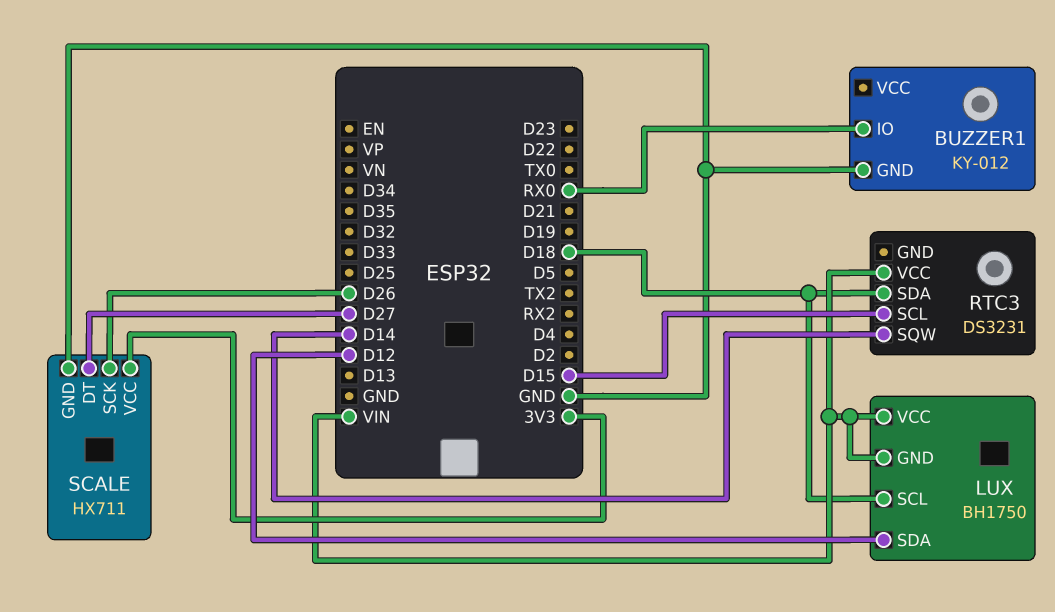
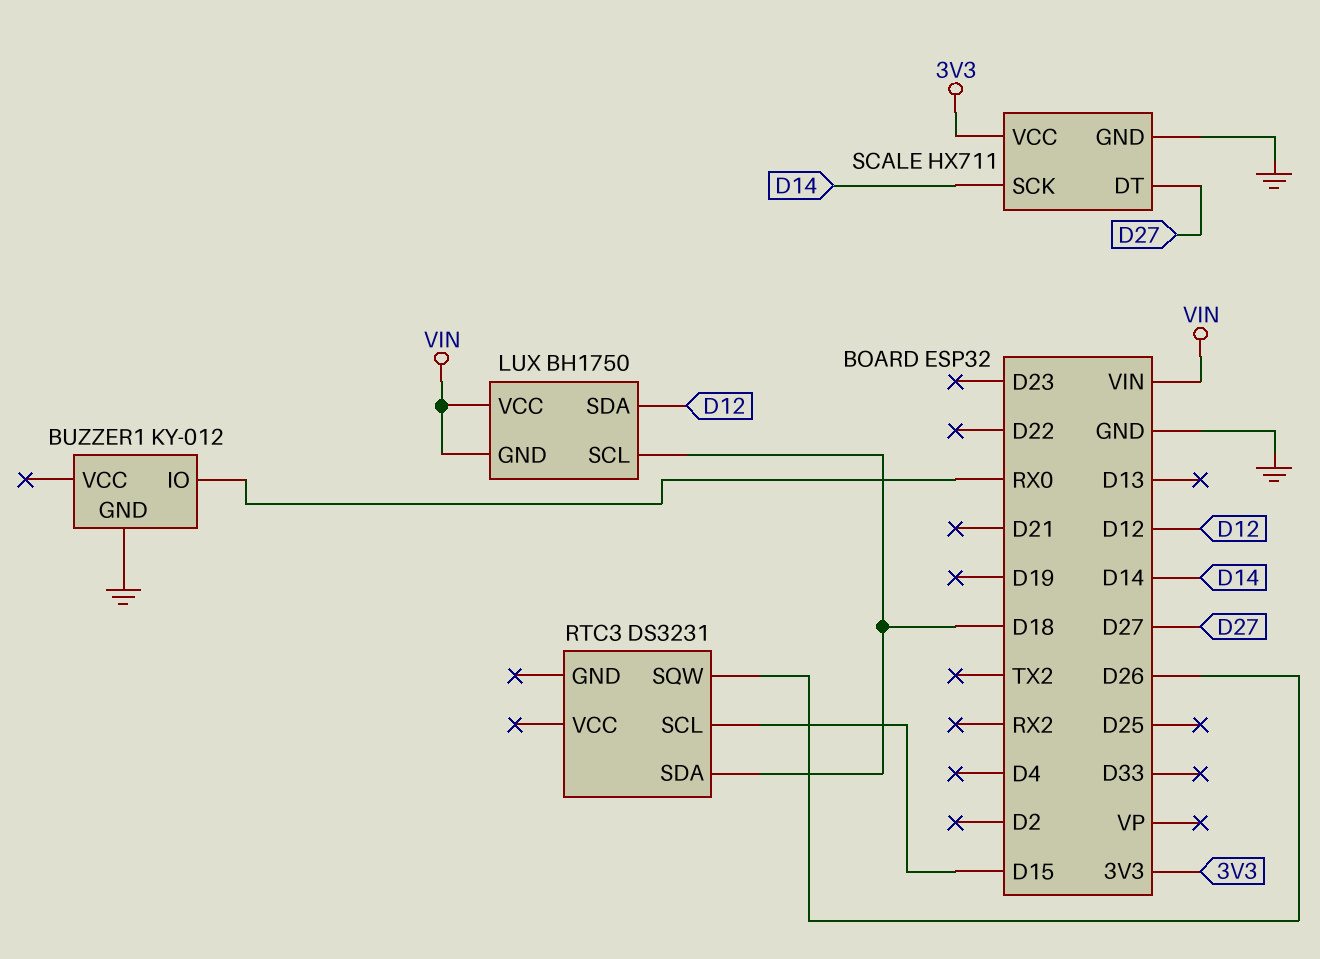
RTC3 pin SQW: D14 -> D26
RTC3 pin VCC: VIN -> none
SCALE pin SCK: D26 -> D14

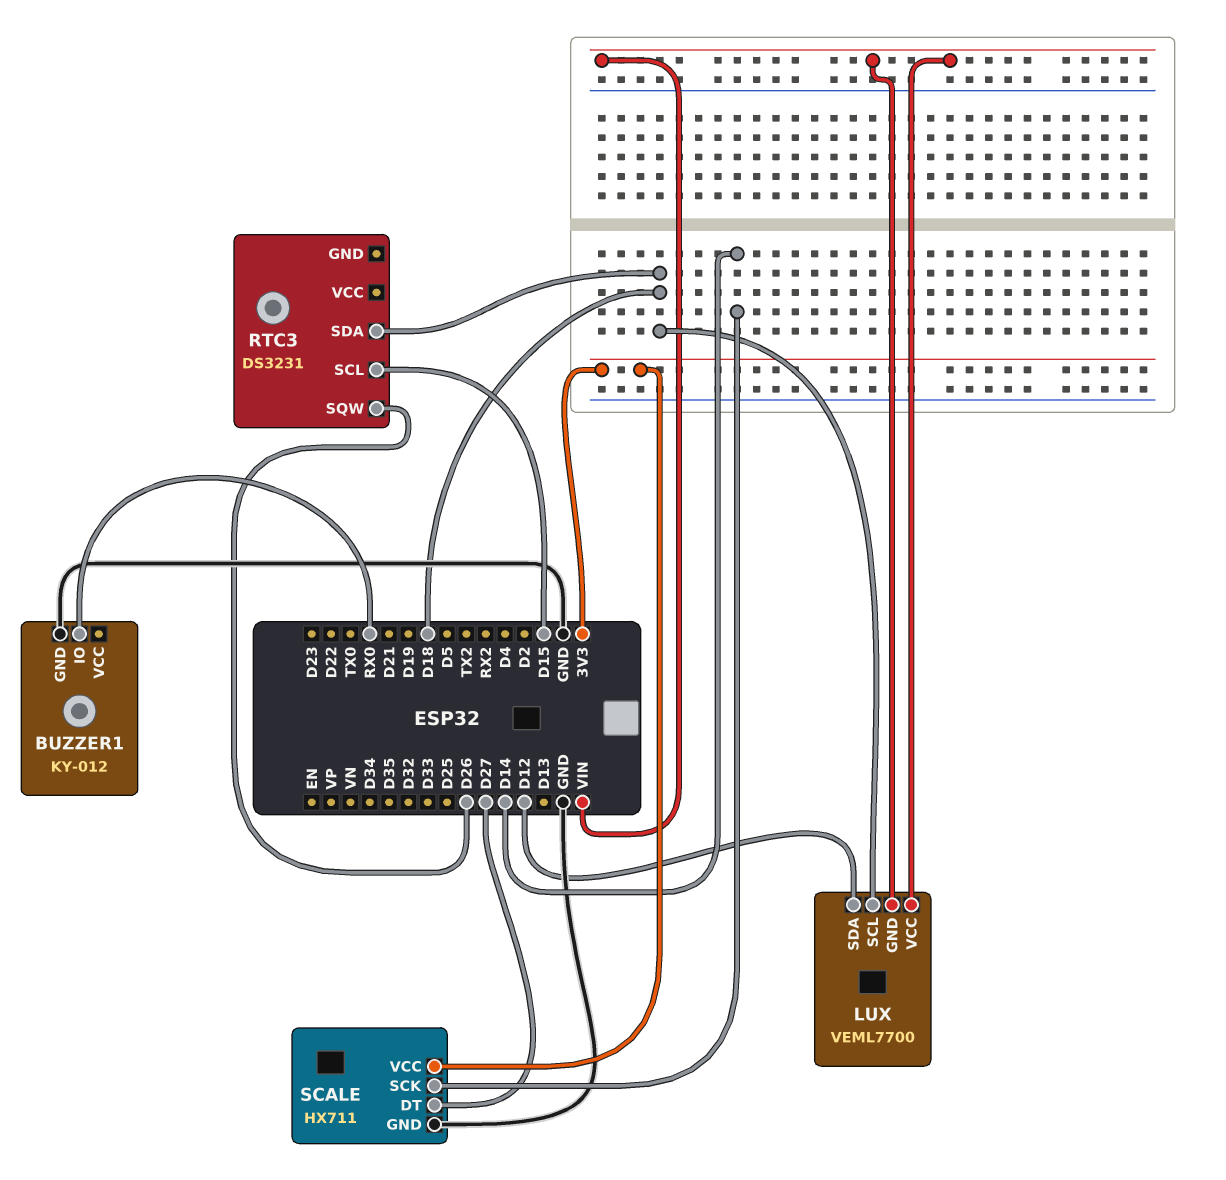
LUX: BH1750 -> VEML7700

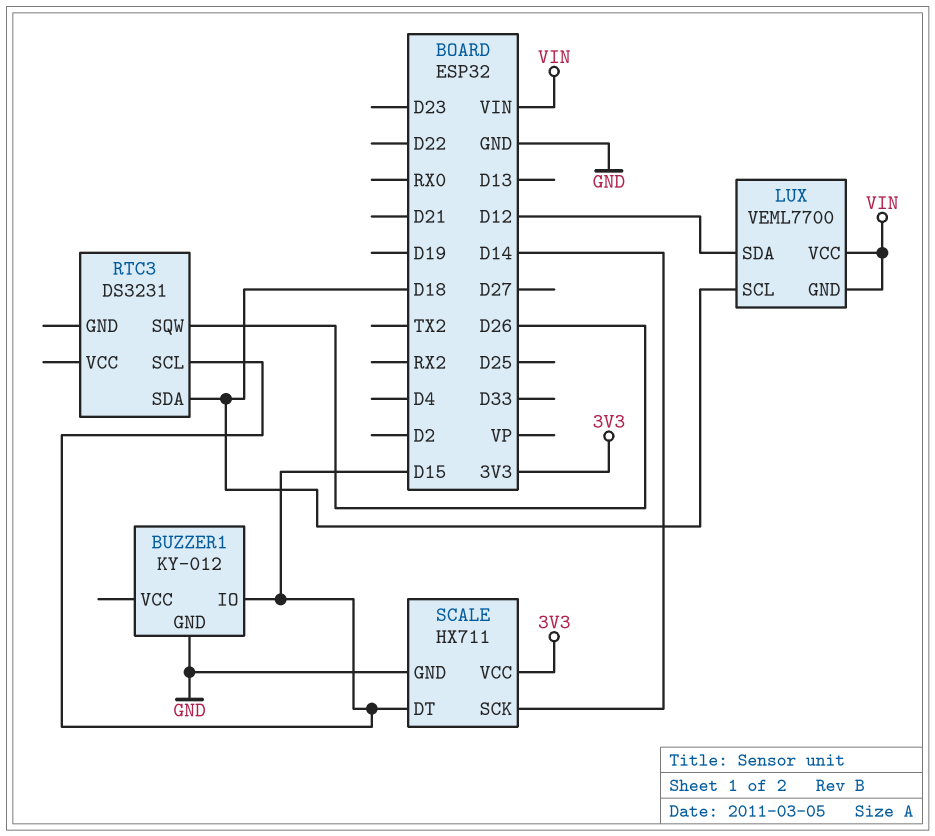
BUZZER1 pin IO: RX0 -> D15
SCALE pin DT: D27 -> D15

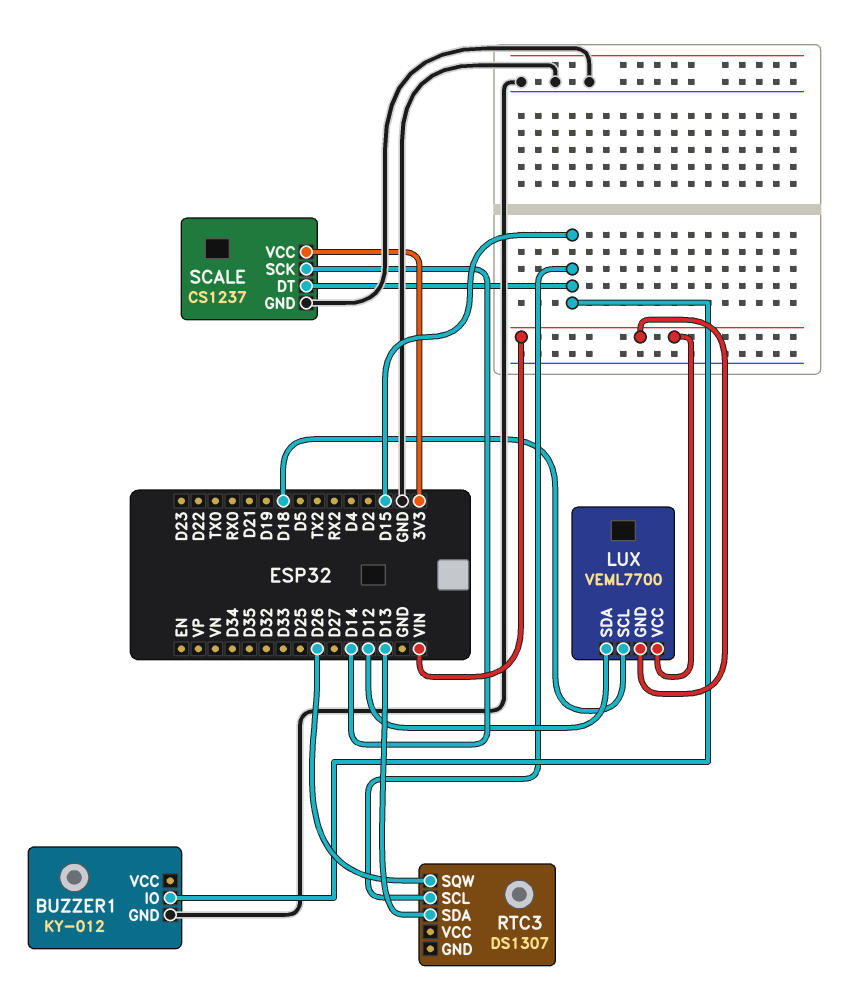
RTC3: DS3231 -> DS1307
RTC3 pin SDA: D18 -> D13
SCALE: HX711 -> CS1237

